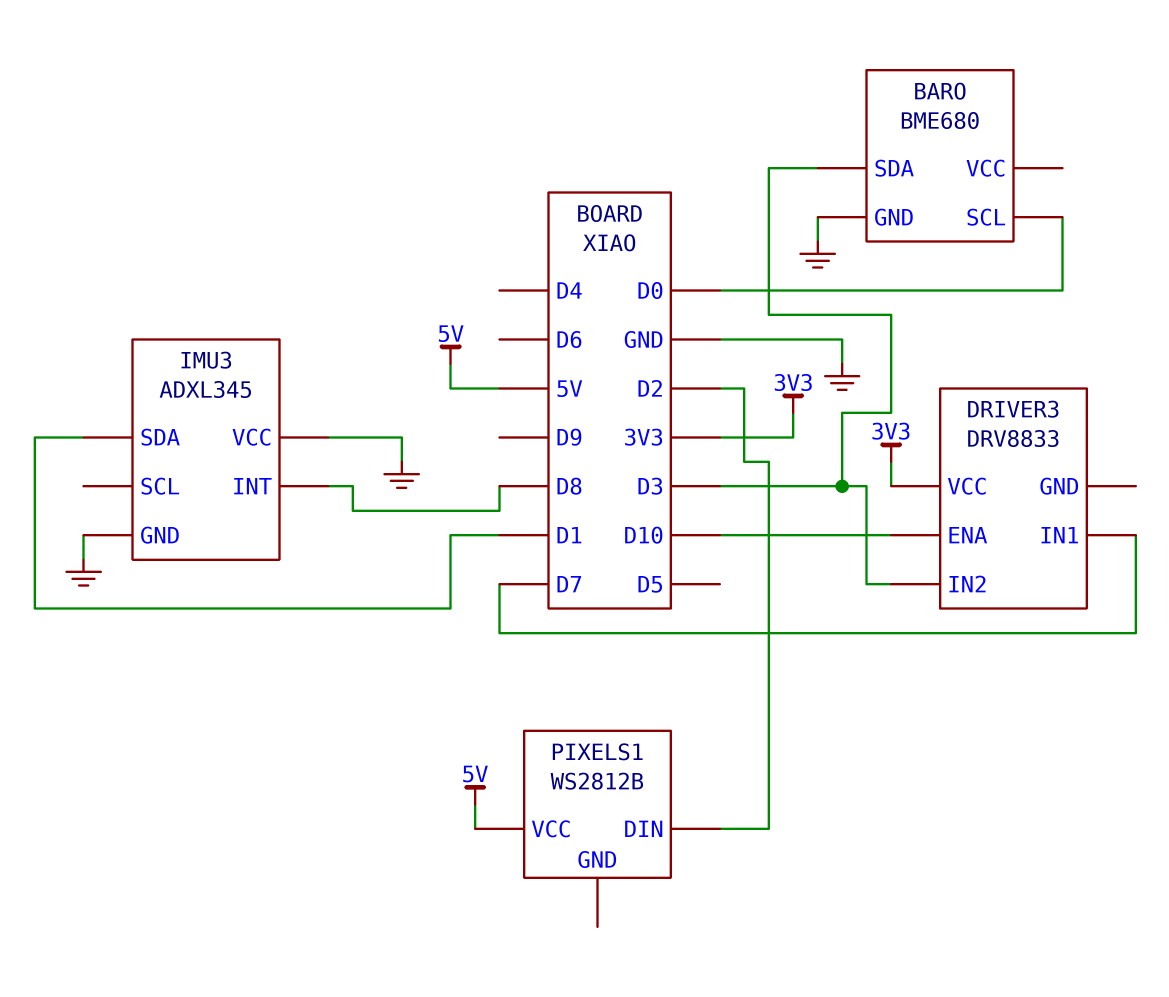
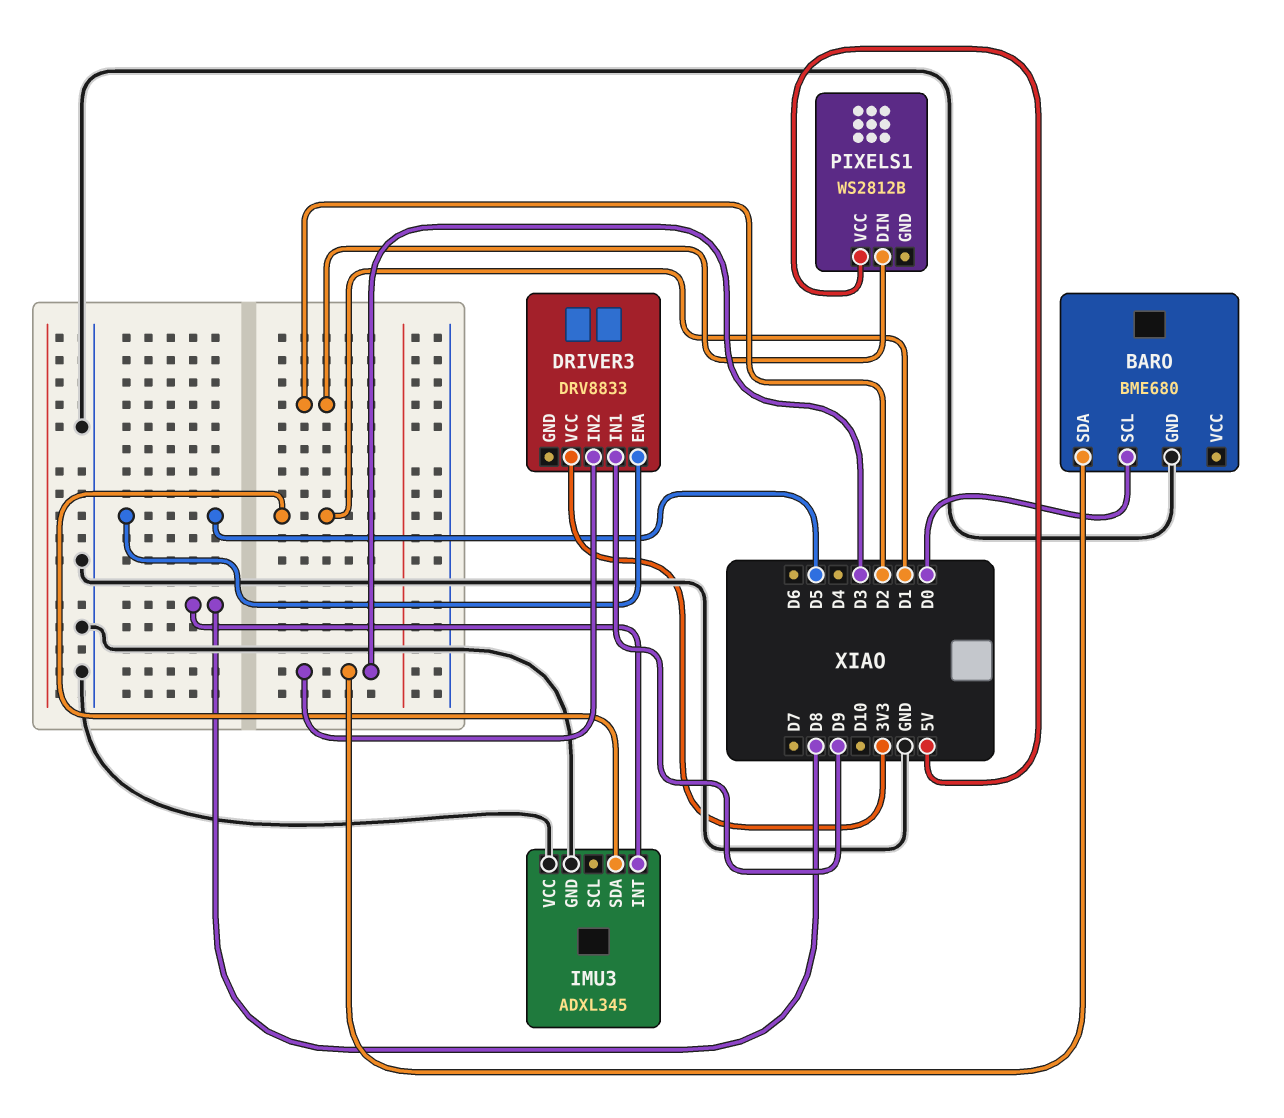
DRIVER3 pin ENA: D10 -> D5
DRIVER3 pin IN1: D7 -> D9

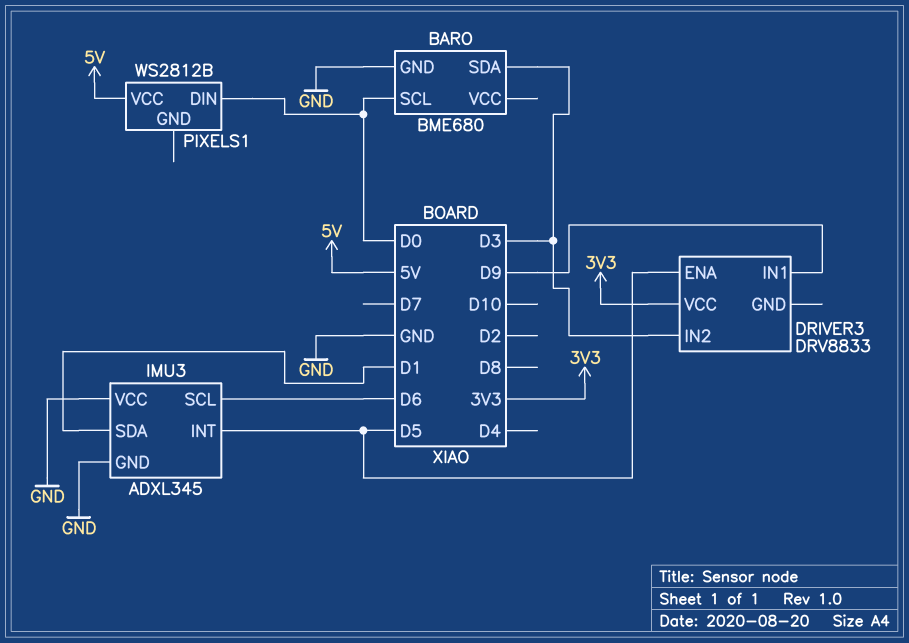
IMU3 pin INT: D8 -> D5
IMU3 pin SCL: none -> D6
PIXELS1 pin DIN: D2 -> D0

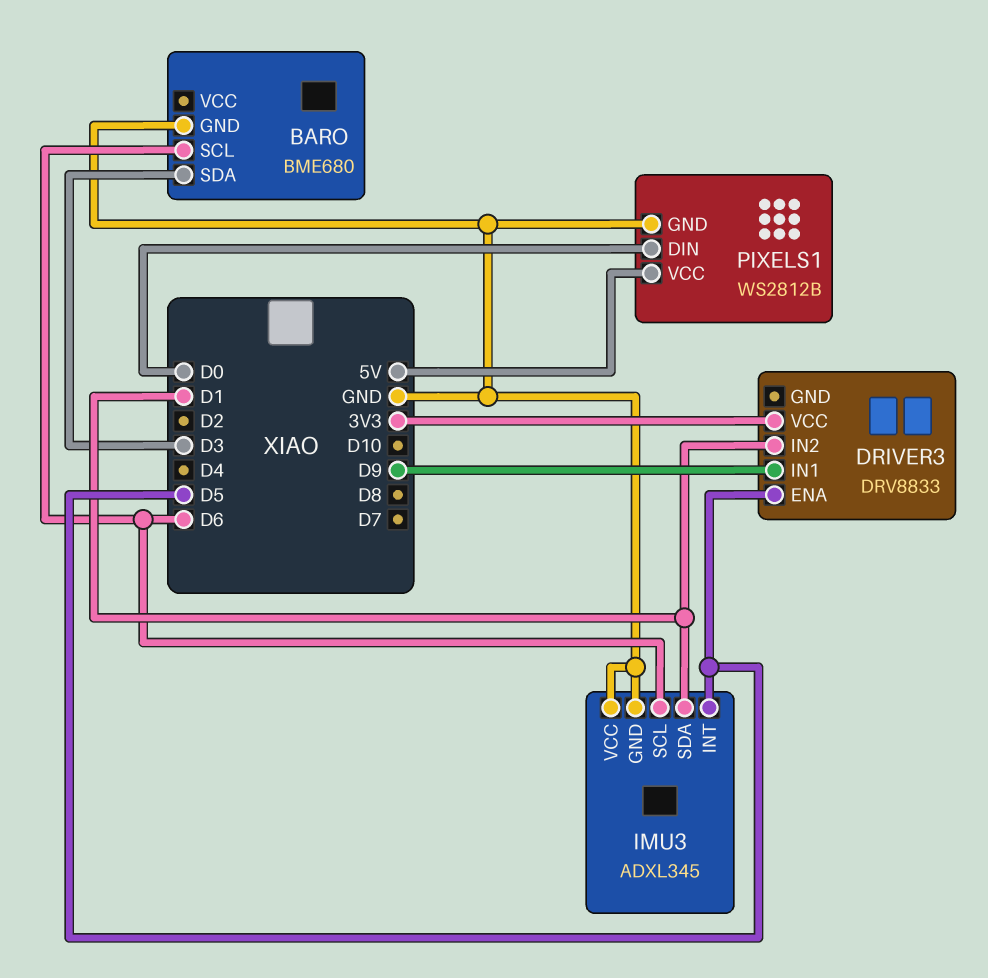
BARO pin SCL: D0 -> D6
DRIVER3 pin IN2: D3 -> D1
PIXELS1 pin GND: none -> GND

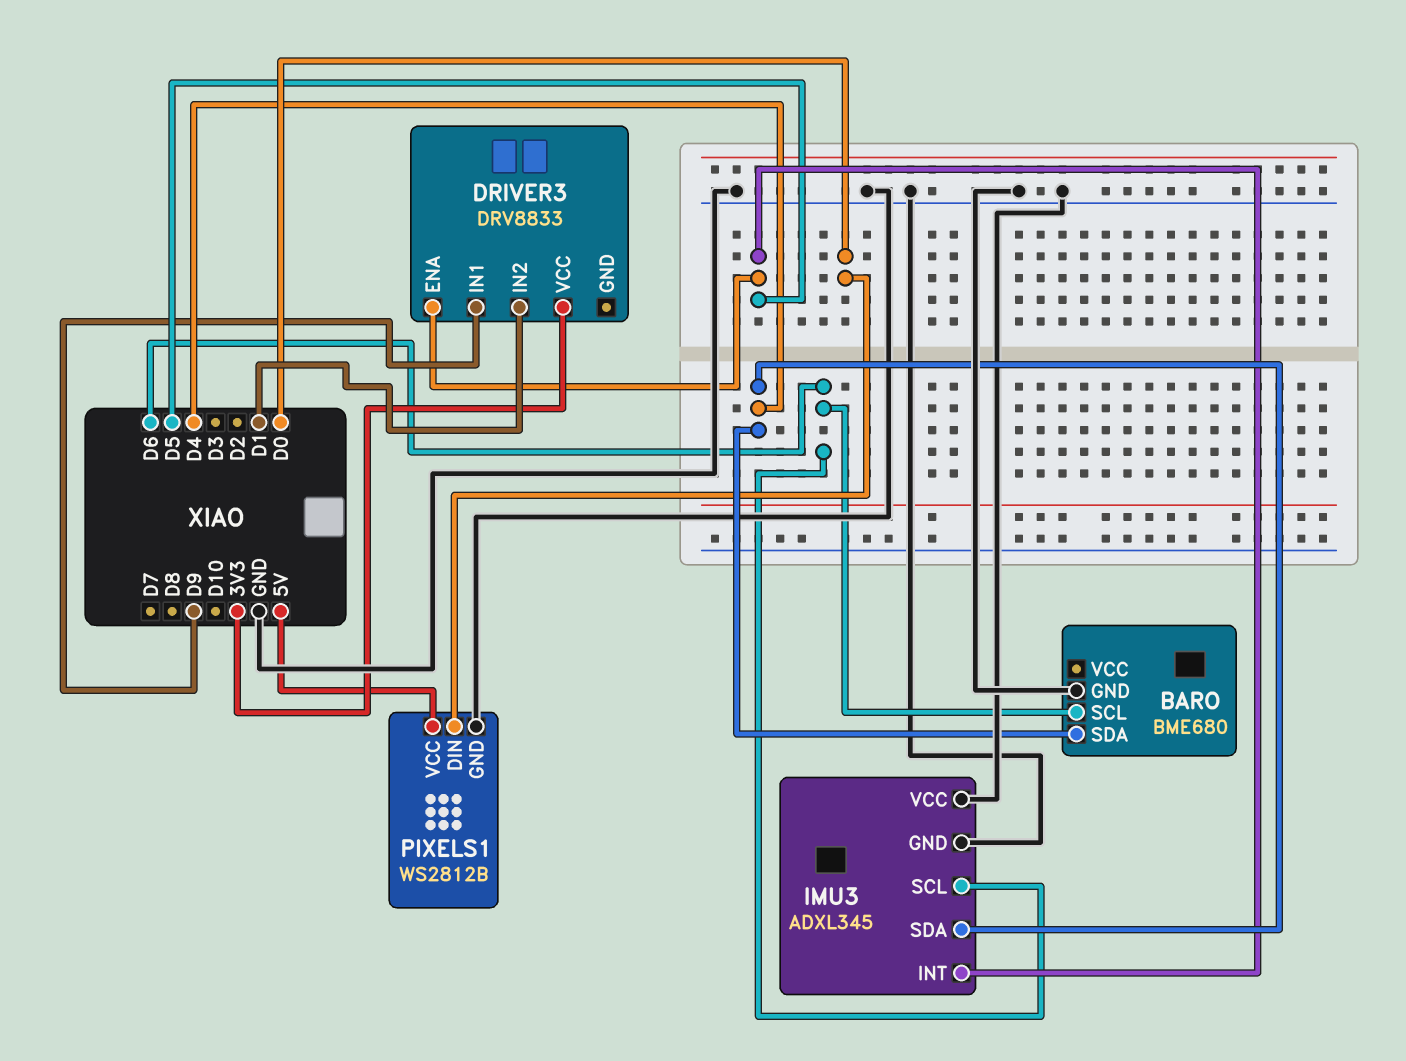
BARO pin SDA: D3 -> D4
IMU3 pin SDA: D1 -> D4

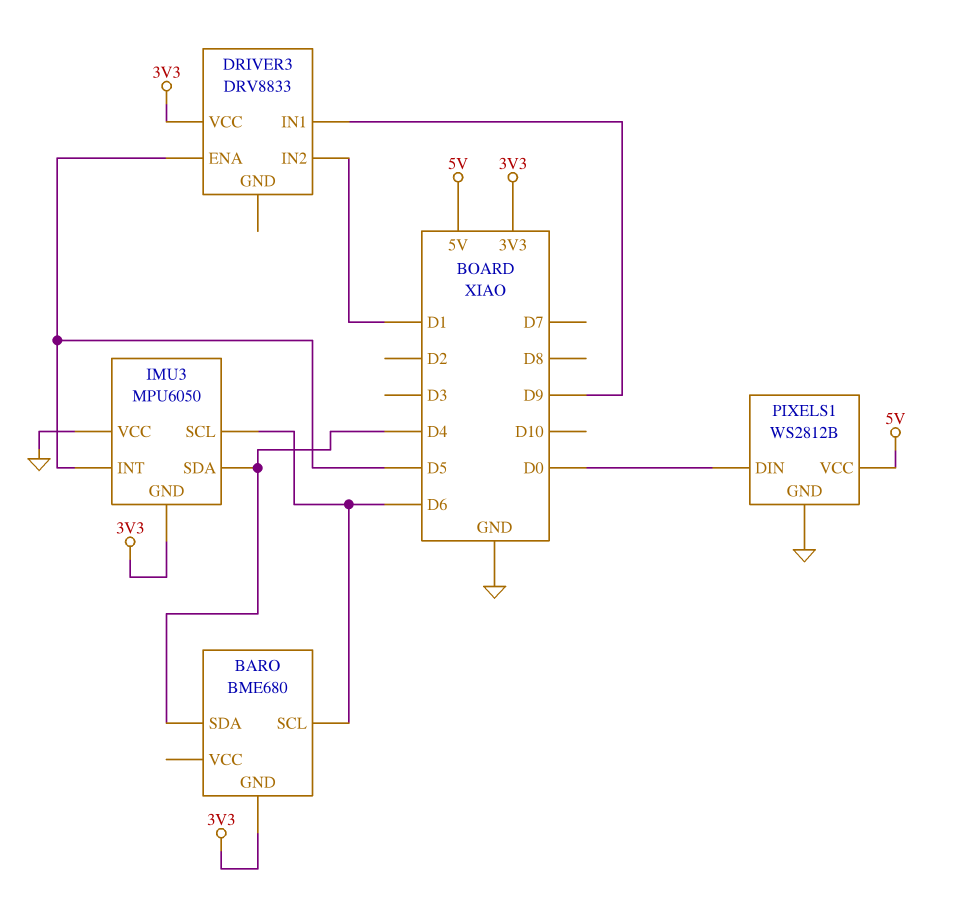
BARO pin GND: GND -> 3V3
IMU3: ADXL345 -> MPU6050
IMU3 pin GND: GND -> 3V3

